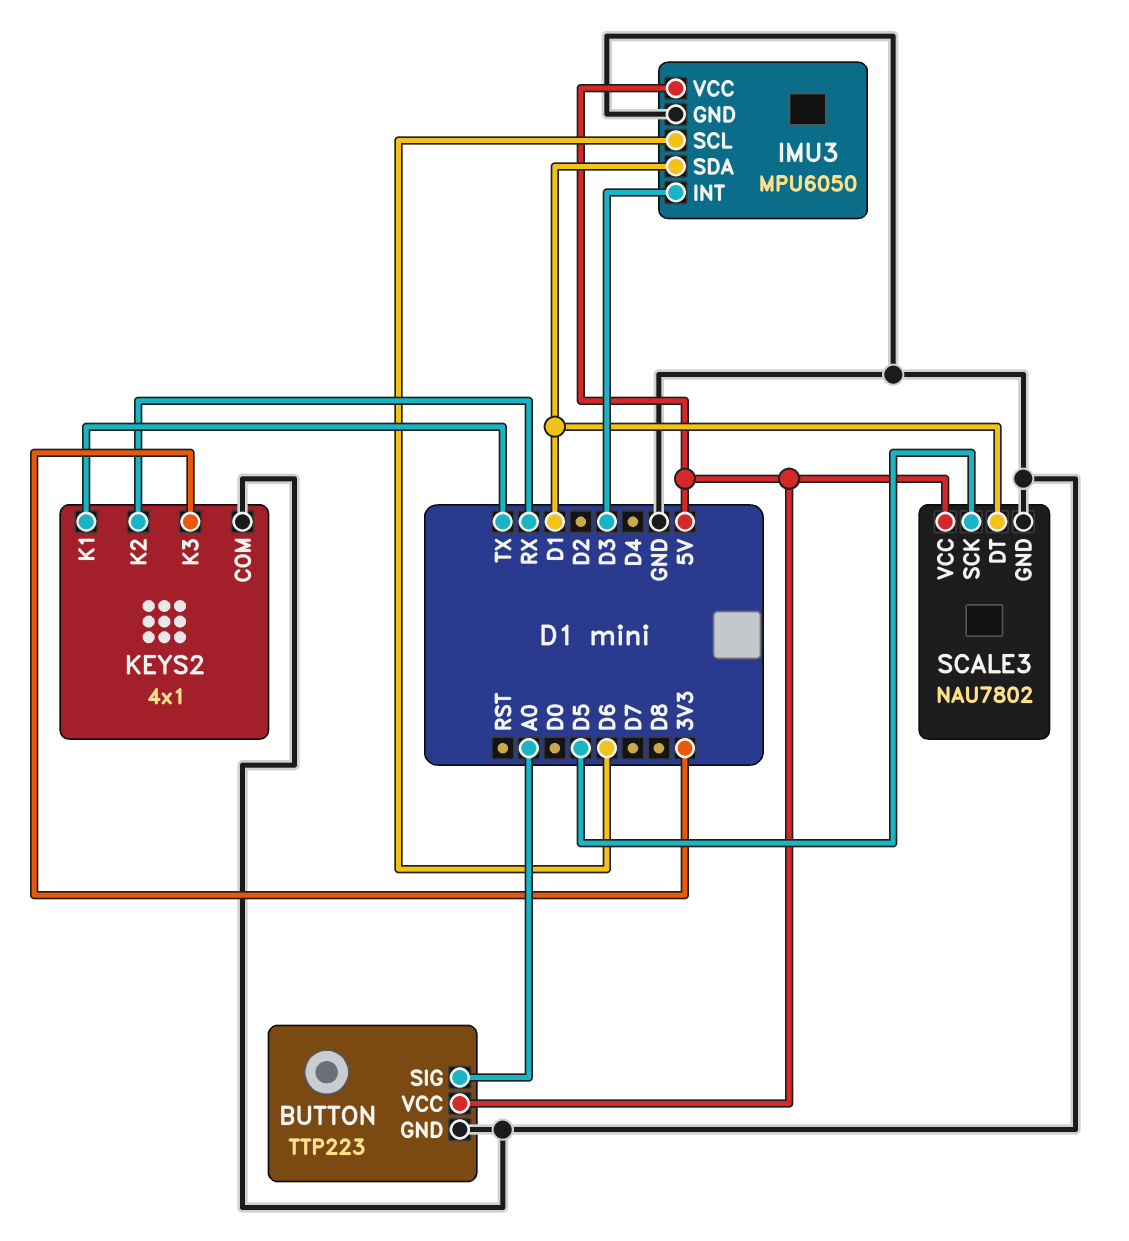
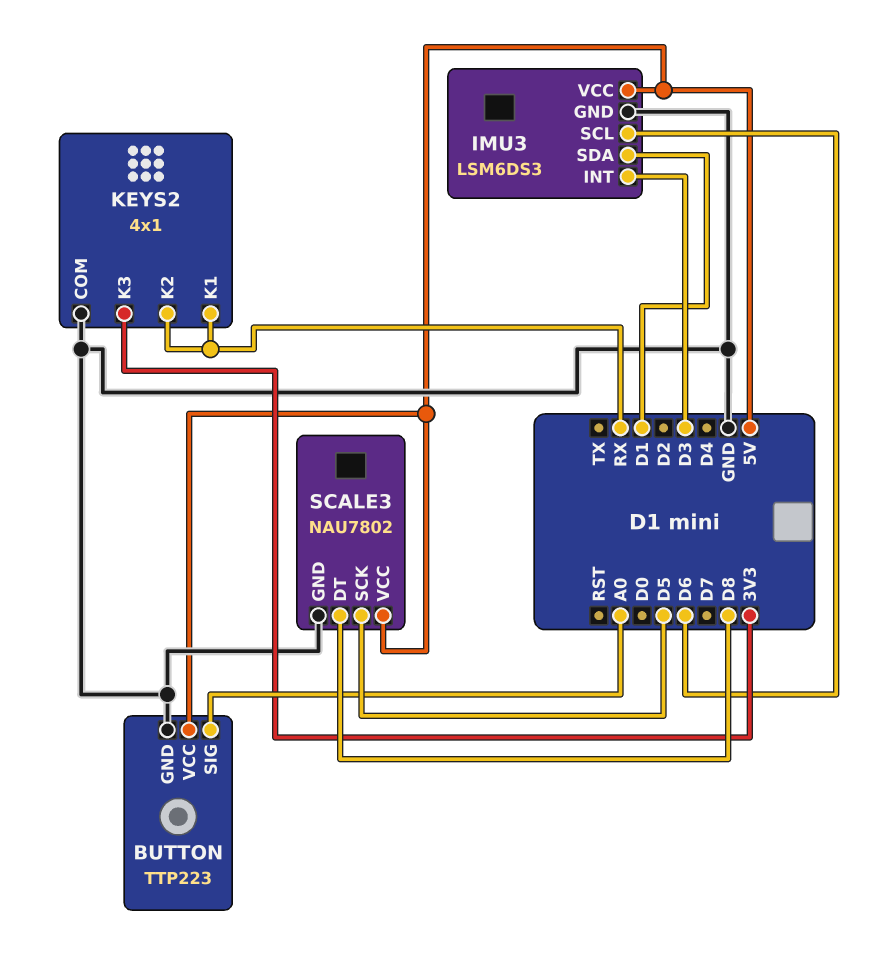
IMU3: MPU6050 -> LSM6DS3
KEYS2 pin K1: TX -> RX
SCALE3 pin DT: D1 -> D8

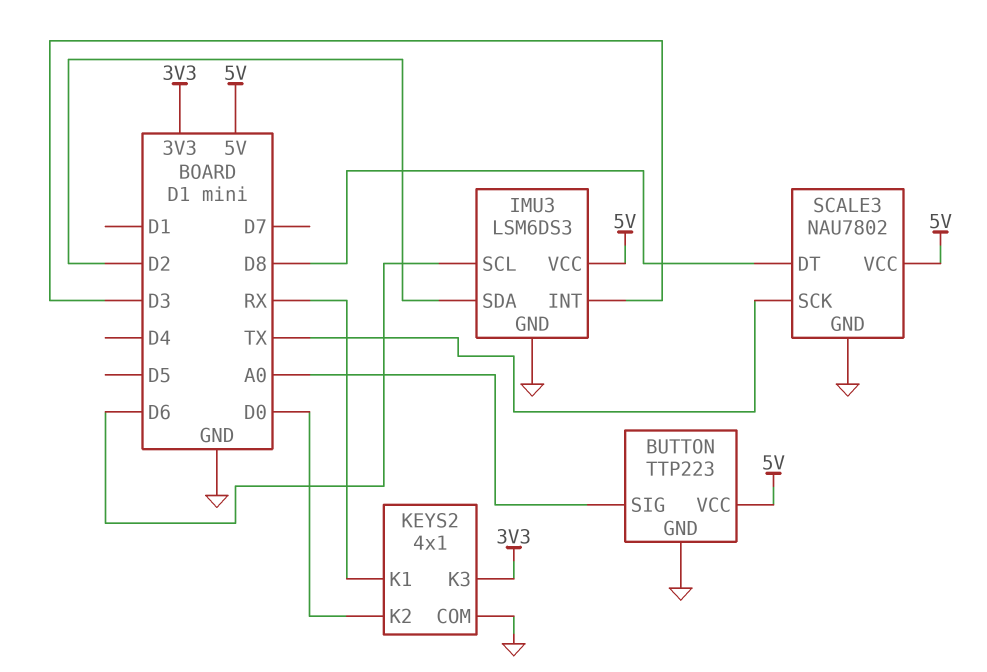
IMU3 pin SDA: D1 -> D2
KEYS2 pin K2: RX -> D0
SCALE3 pin SCK: D5 -> TX

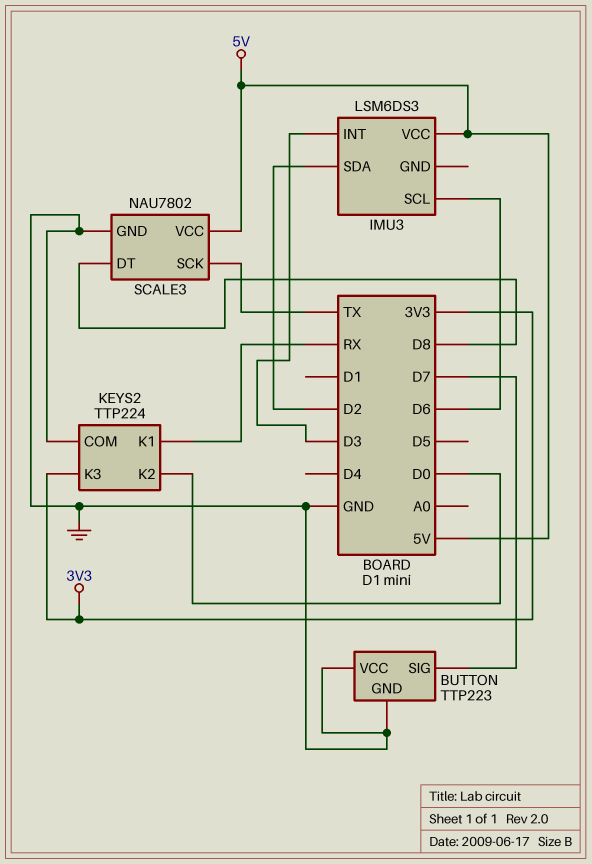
BUTTON pin SIG: A0 -> D7
BUTTON pin VCC: 5V -> GND
IMU3 pin GND: GND -> none
KEYS2: 4x1 -> TTP224

